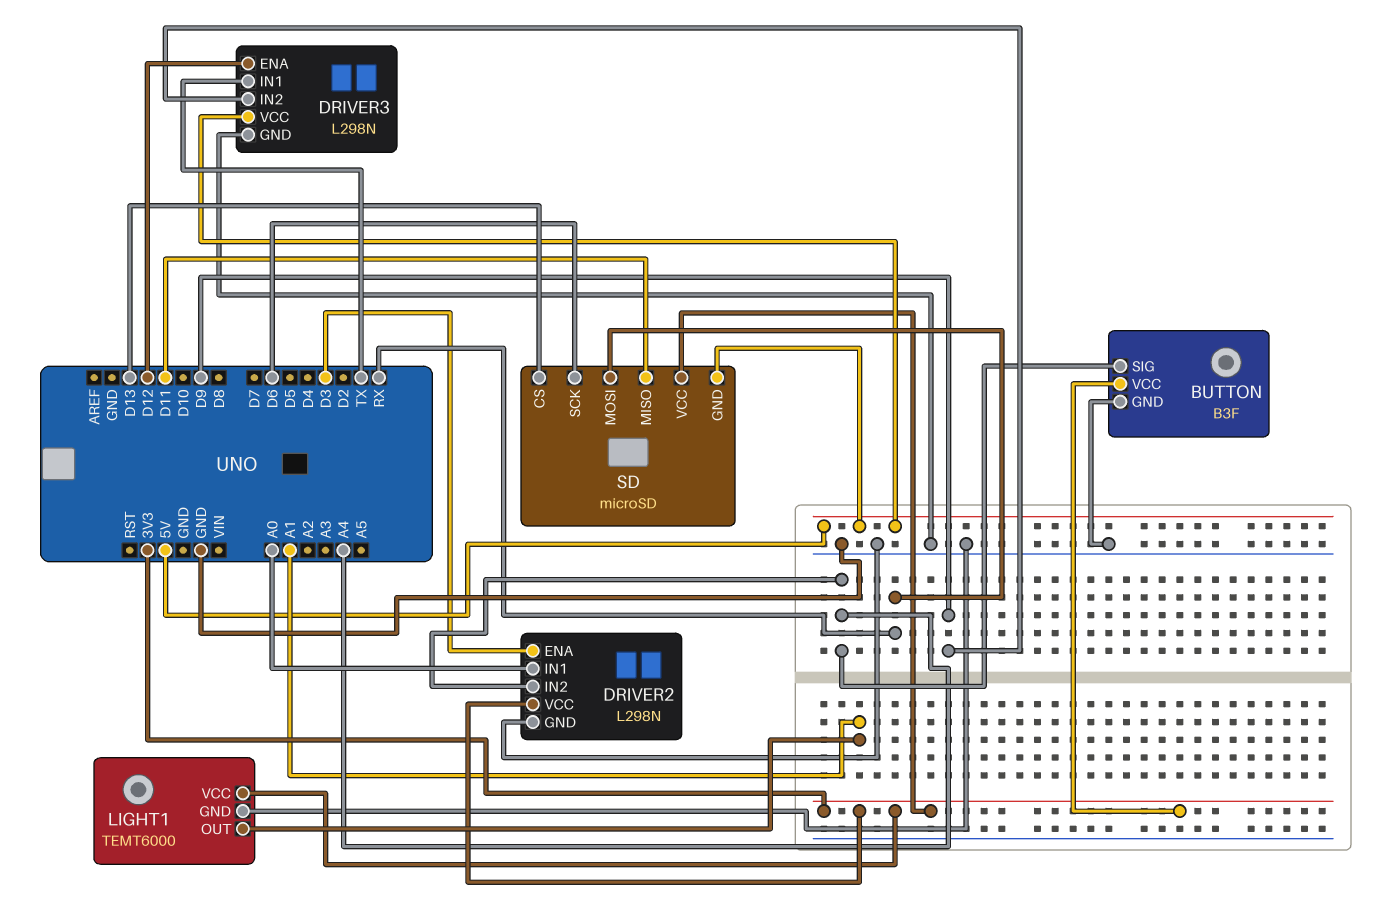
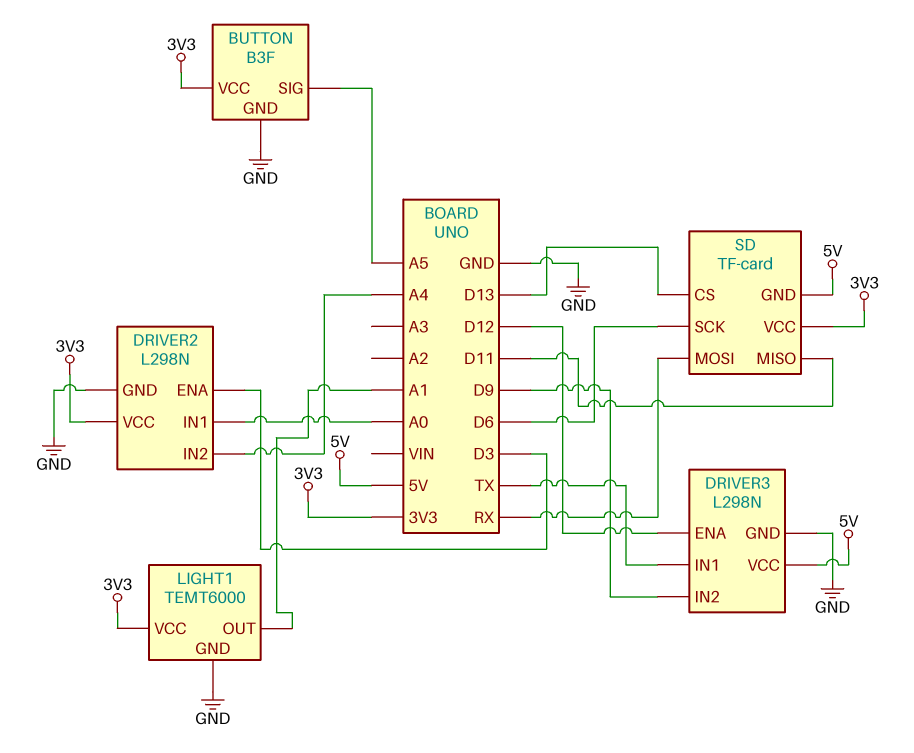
BUTTON pin SIG: A4 -> A5
SD: microSD -> TF-card

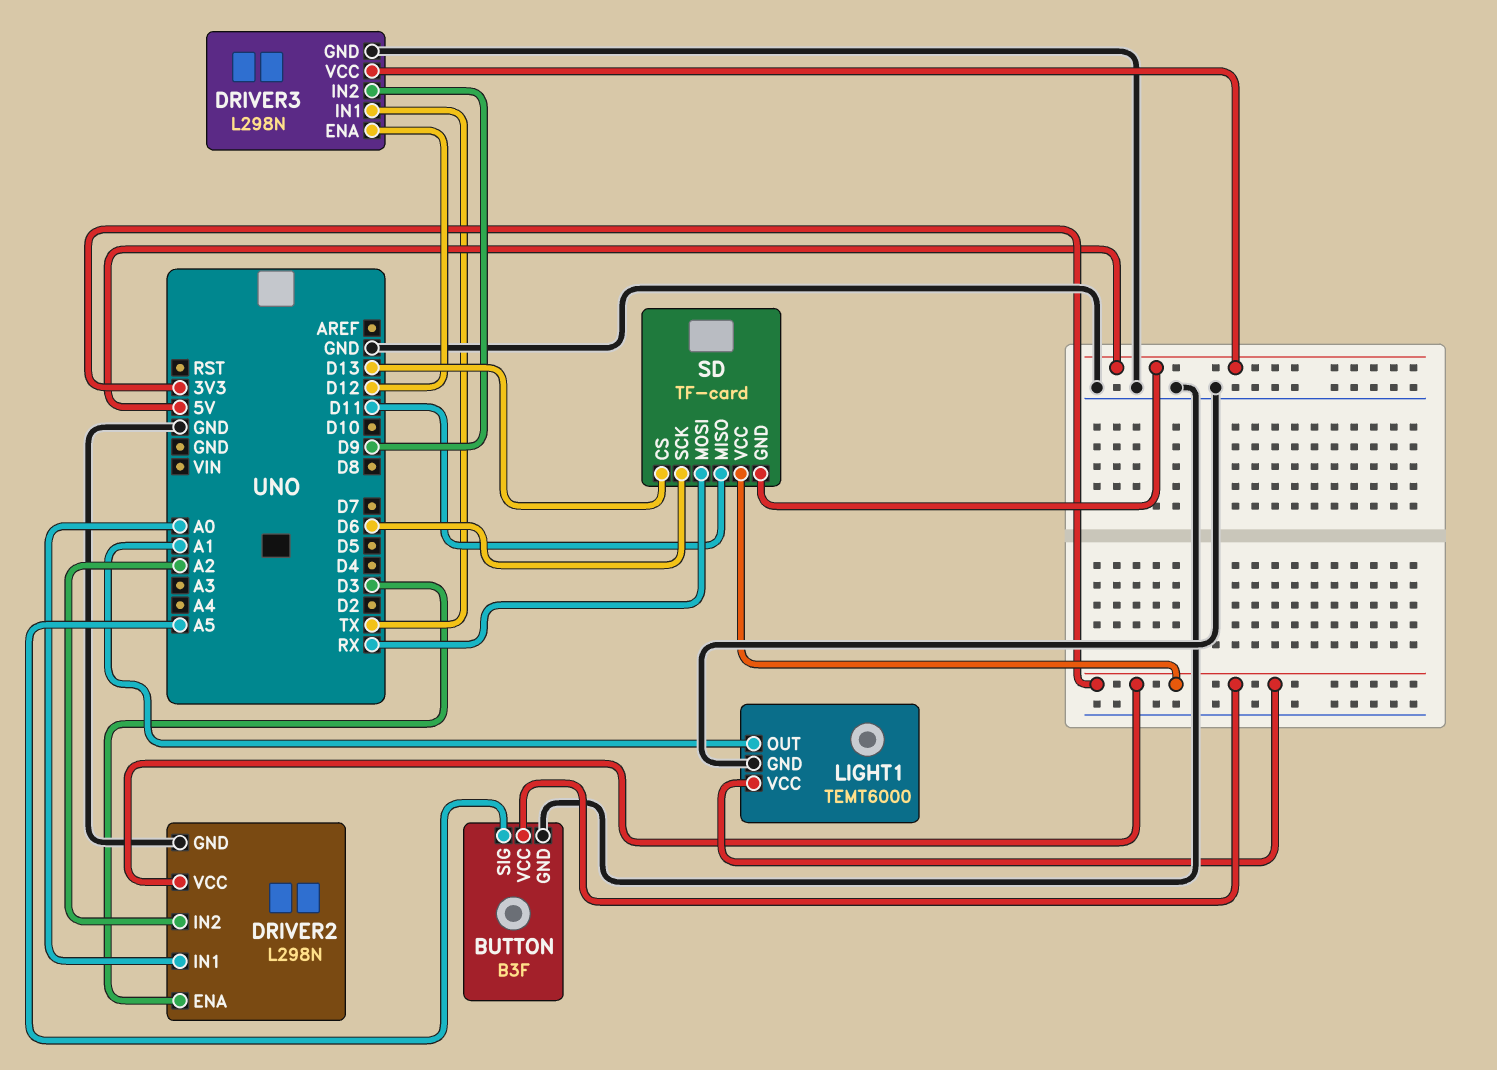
DRIVER2 pin IN2: A4 -> A2

